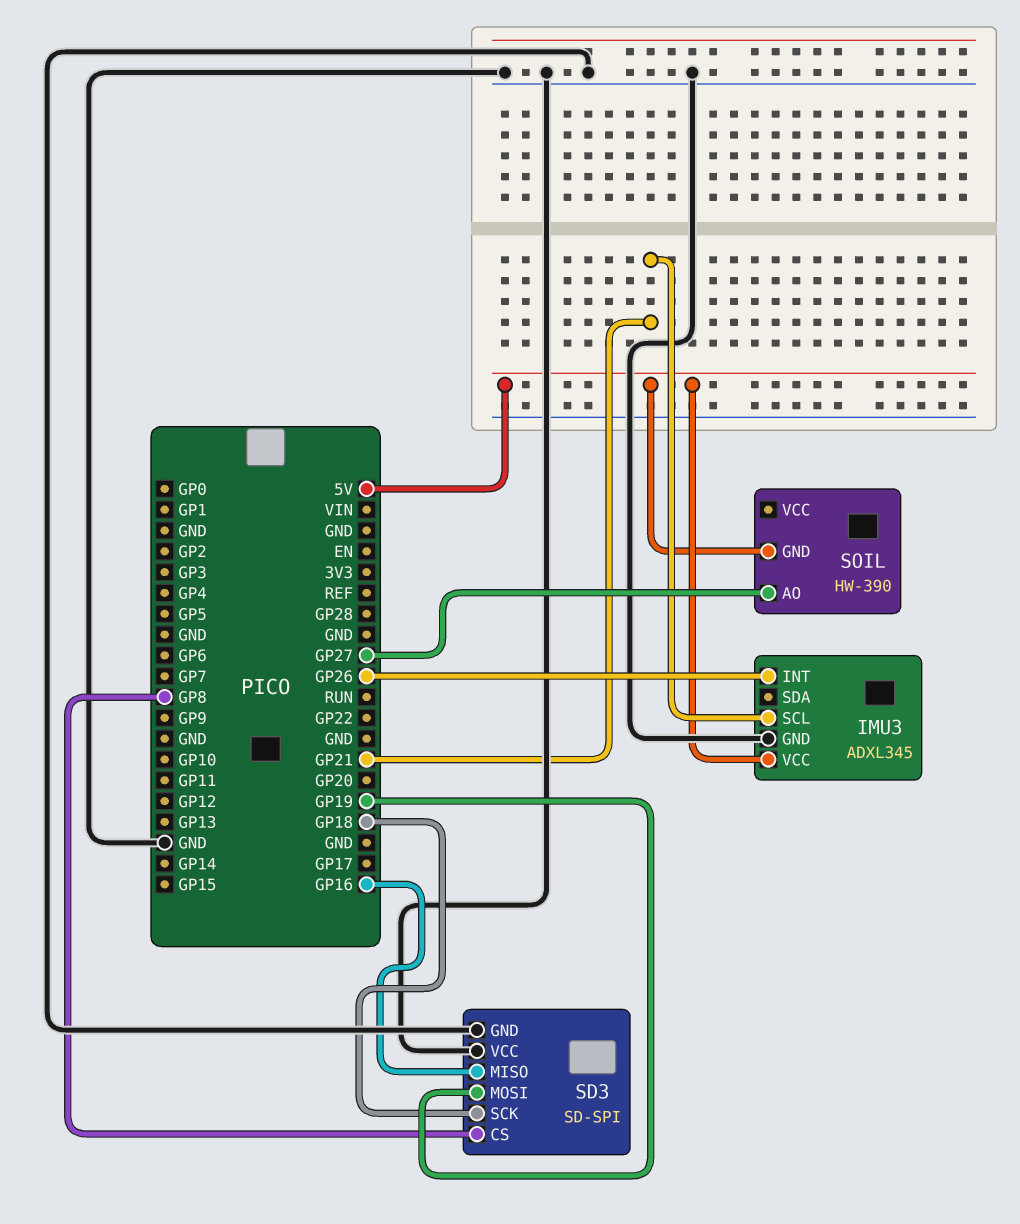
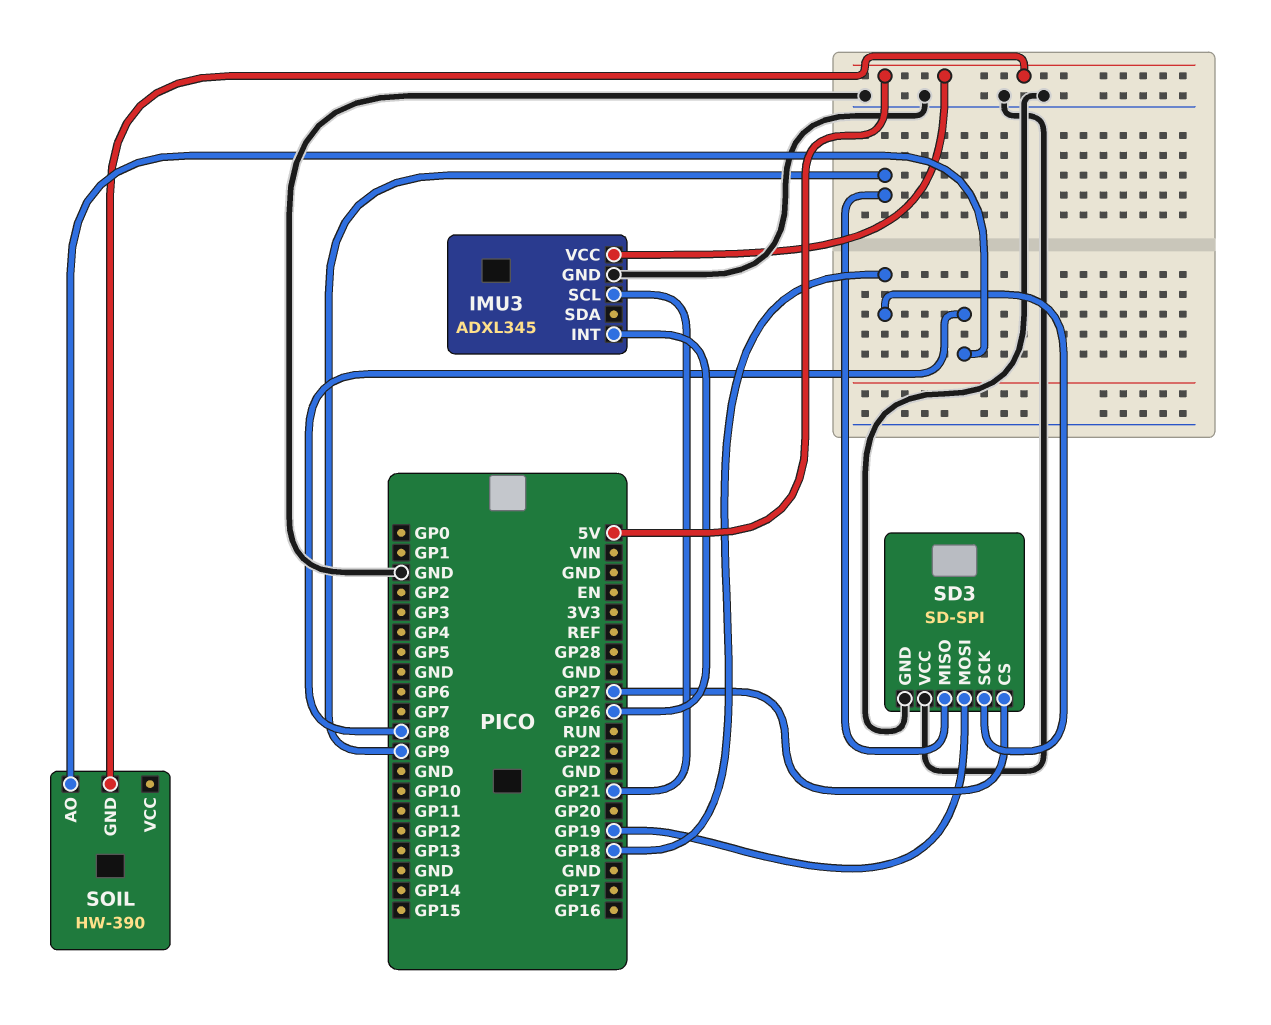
SD3 pin CS: GP8 -> GP27
SD3 pin MISO: GP16 -> GP9
SOIL pin AO: GP27 -> GP8

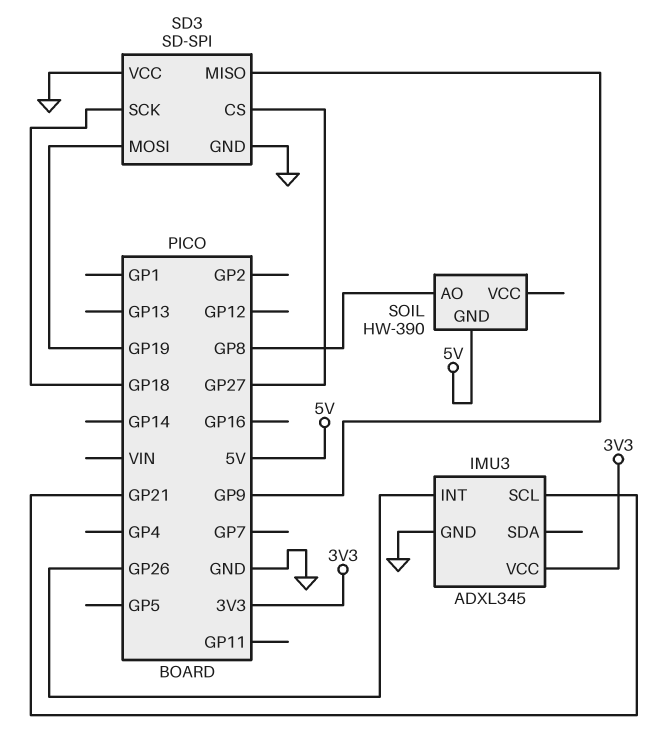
IMU3 pin VCC: 5V -> 3V3

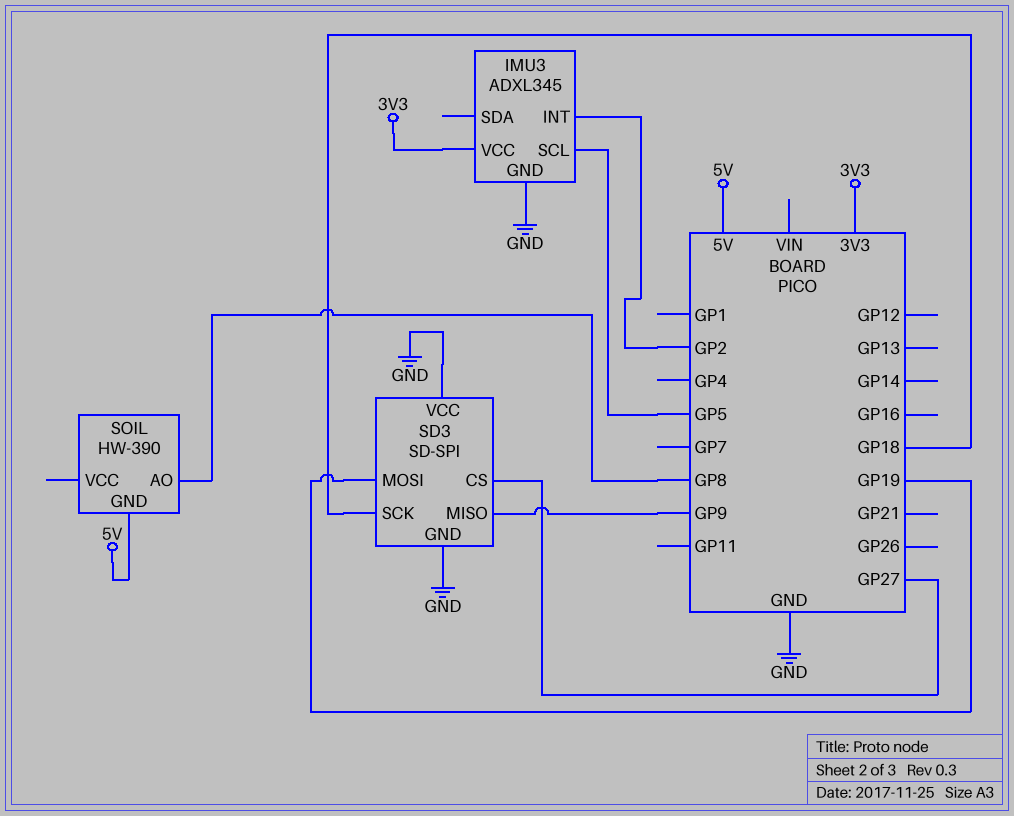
IMU3 pin INT: GP26 -> GP2
IMU3 pin SCL: GP21 -> GP5

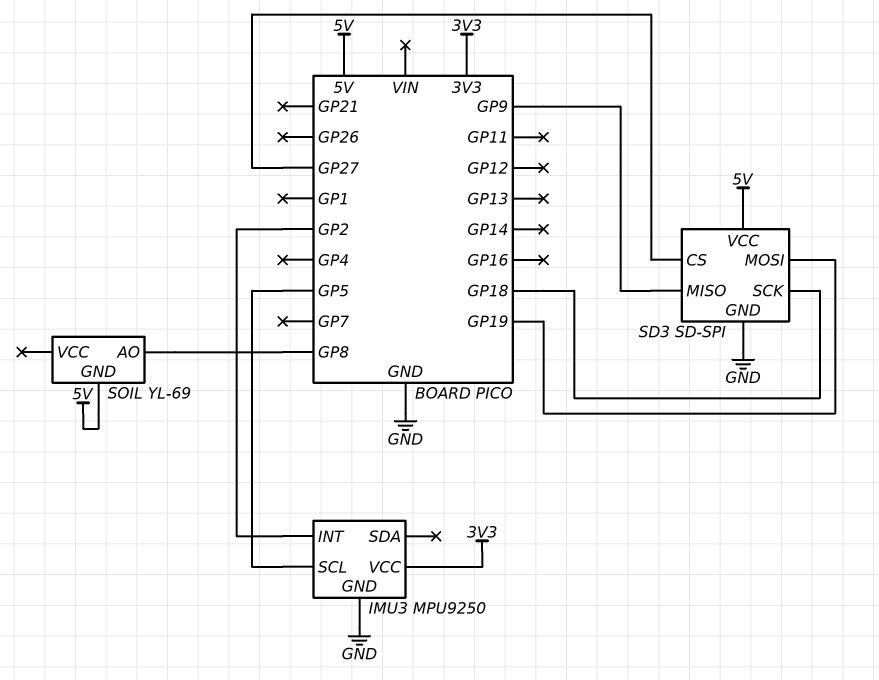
IMU3: ADXL345 -> MPU9250
SD3 pin VCC: GND -> 5V
SOIL: HW-390 -> YL-69

